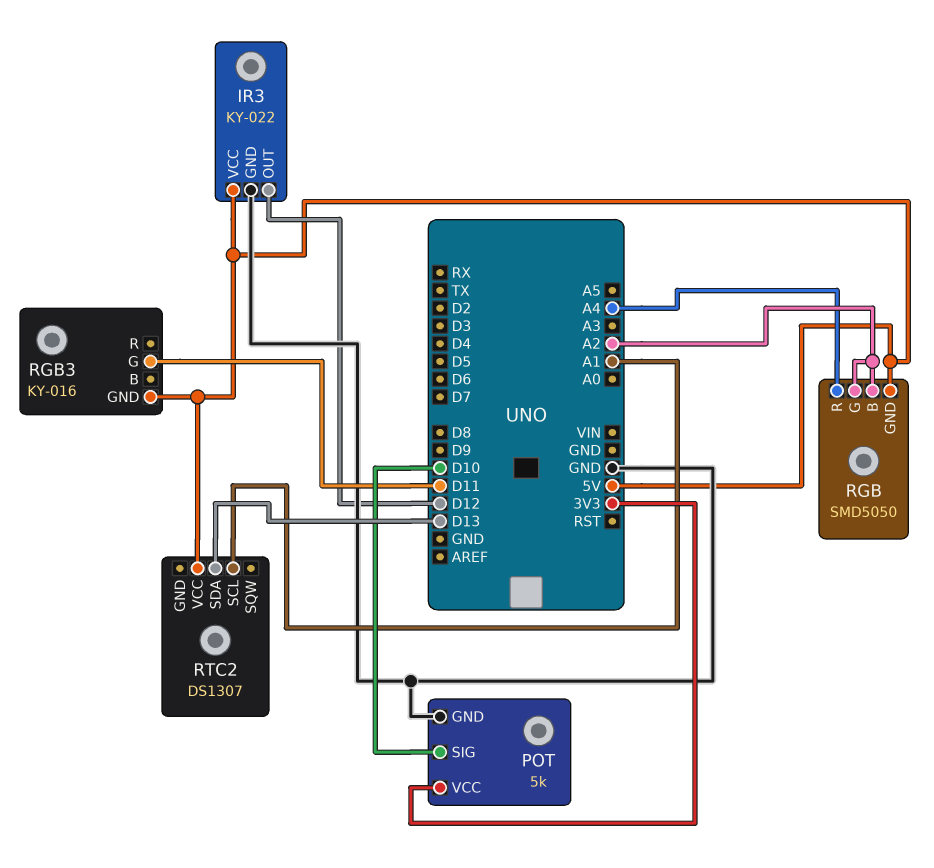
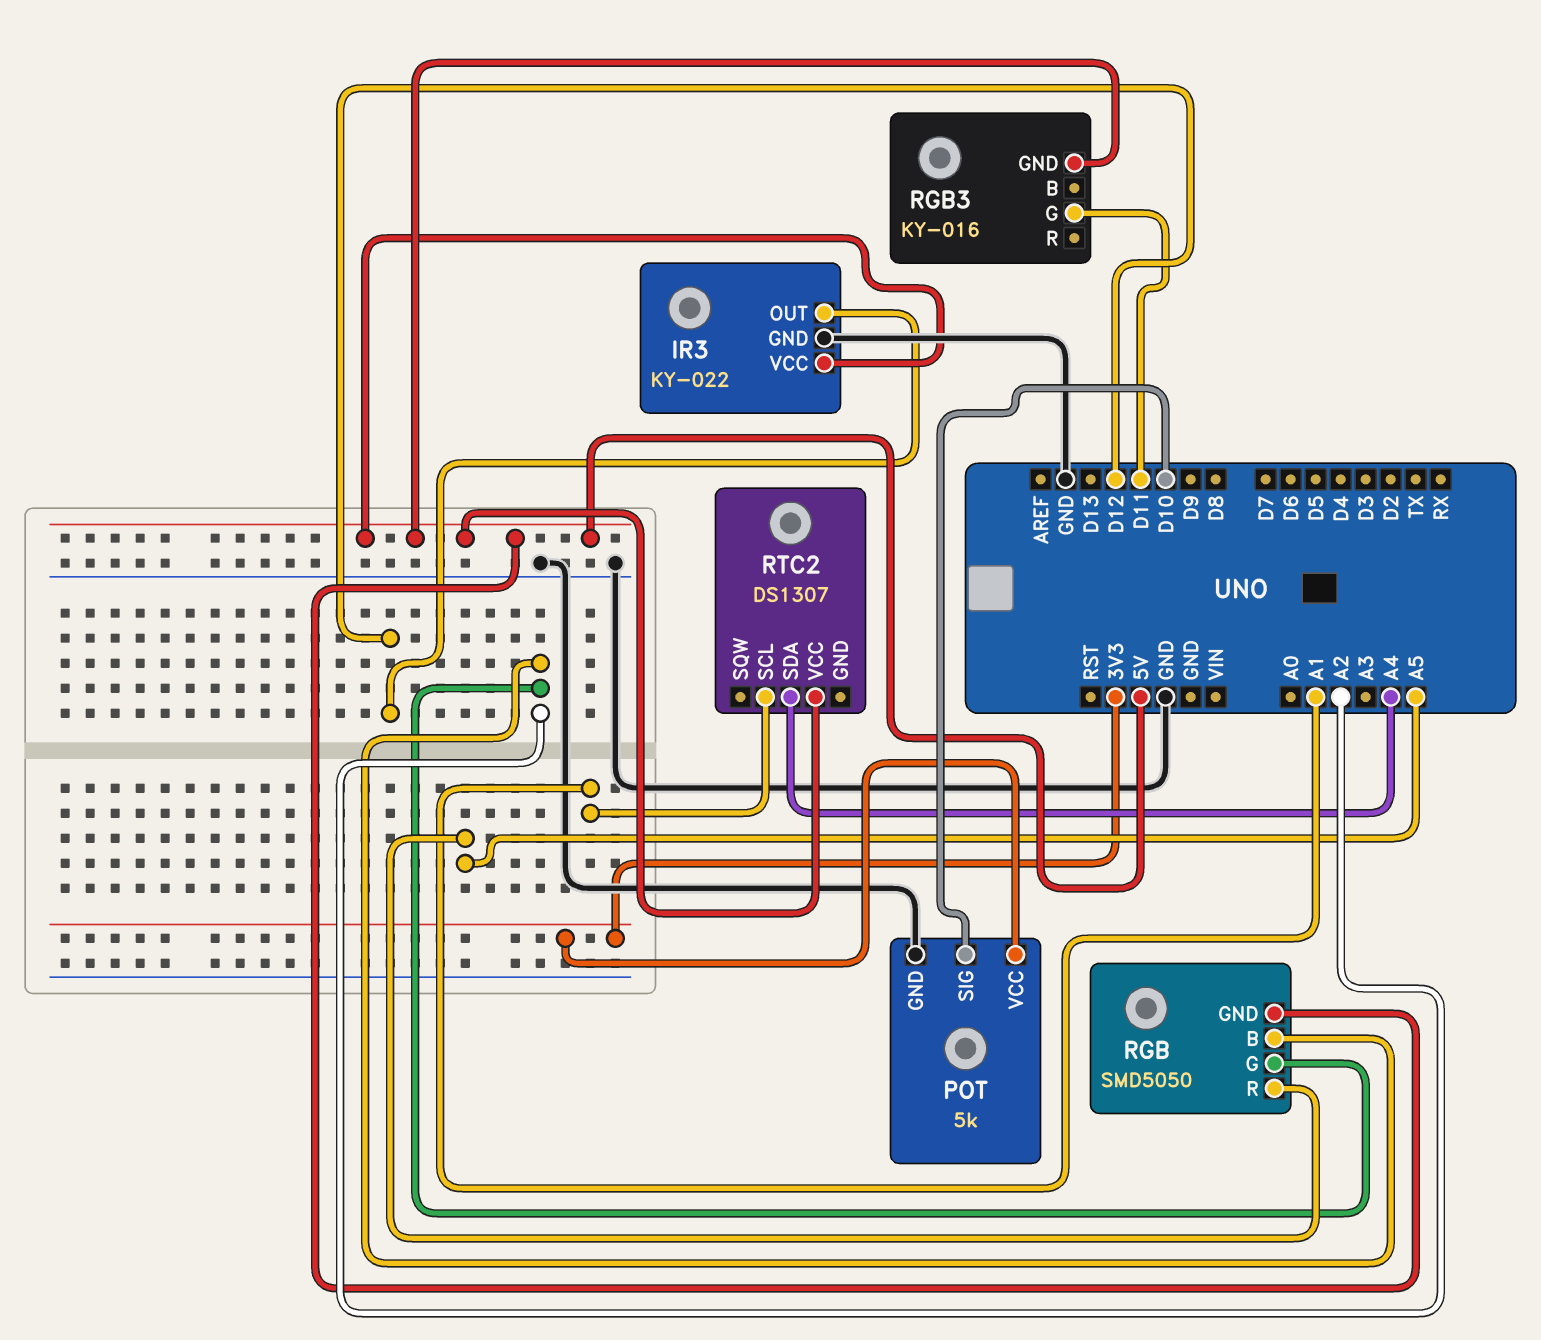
RGB pin R: A4 -> A5
RTC2 pin SDA: D13 -> A4

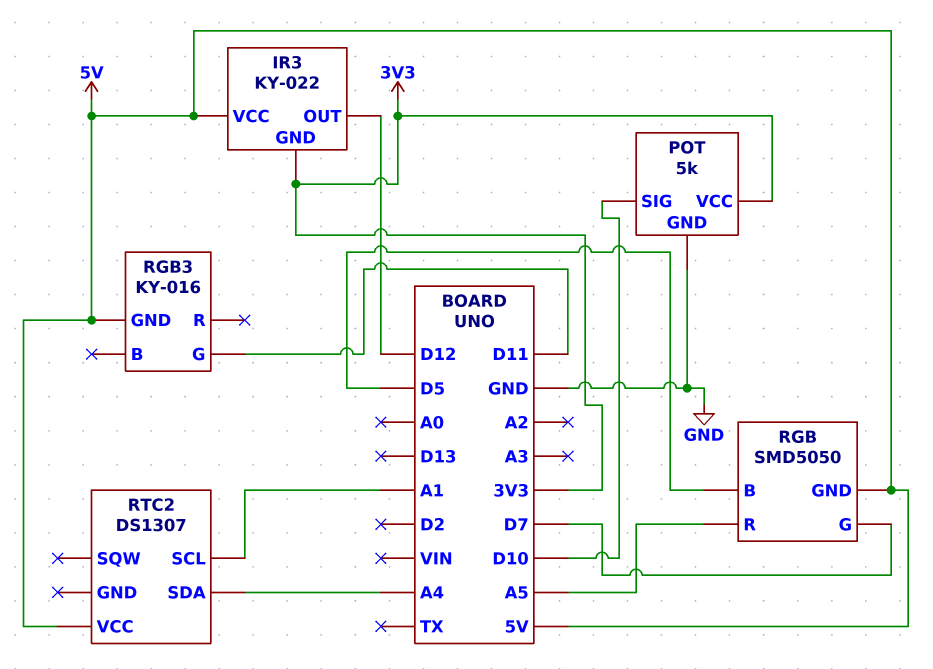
IR3 pin GND: GND -> 3V3
RGB pin B: A2 -> D5
RGB pin G: A2 -> D7

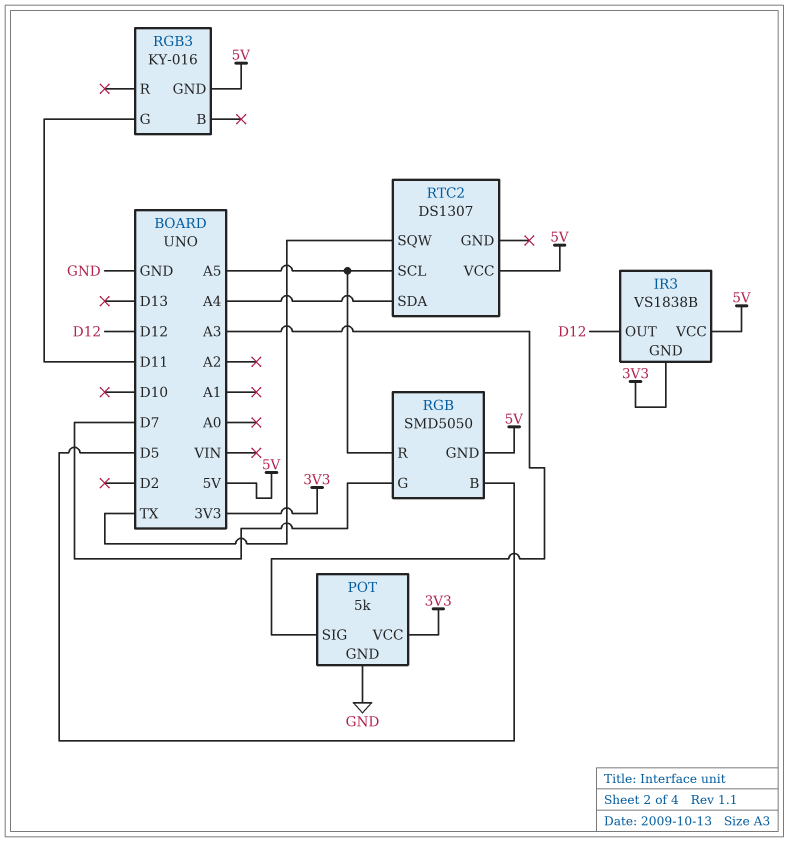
IR3: KY-022 -> VS1838B
POT pin SIG: D10 -> A3
RTC2 pin SCL: A1 -> A5
RTC2 pin SQW: none -> TX

